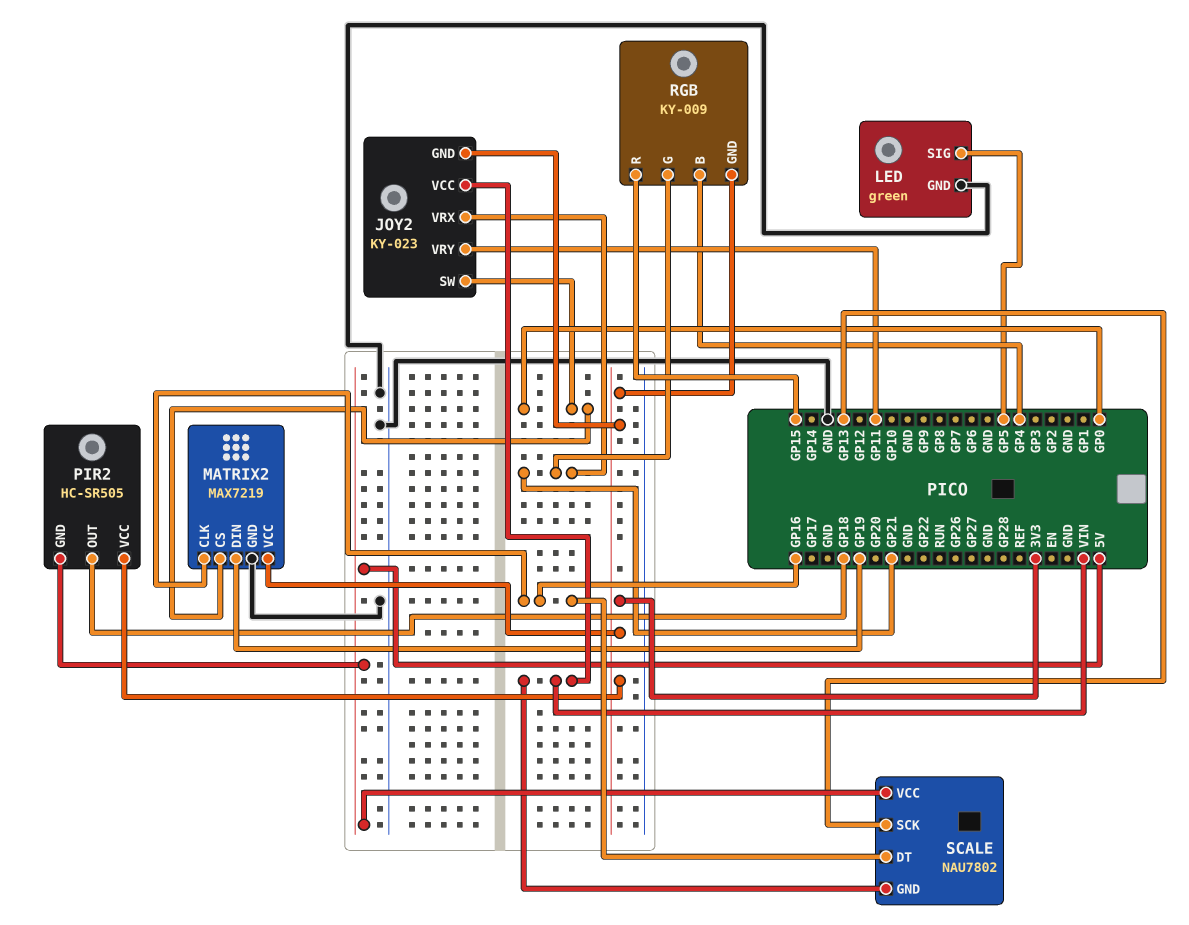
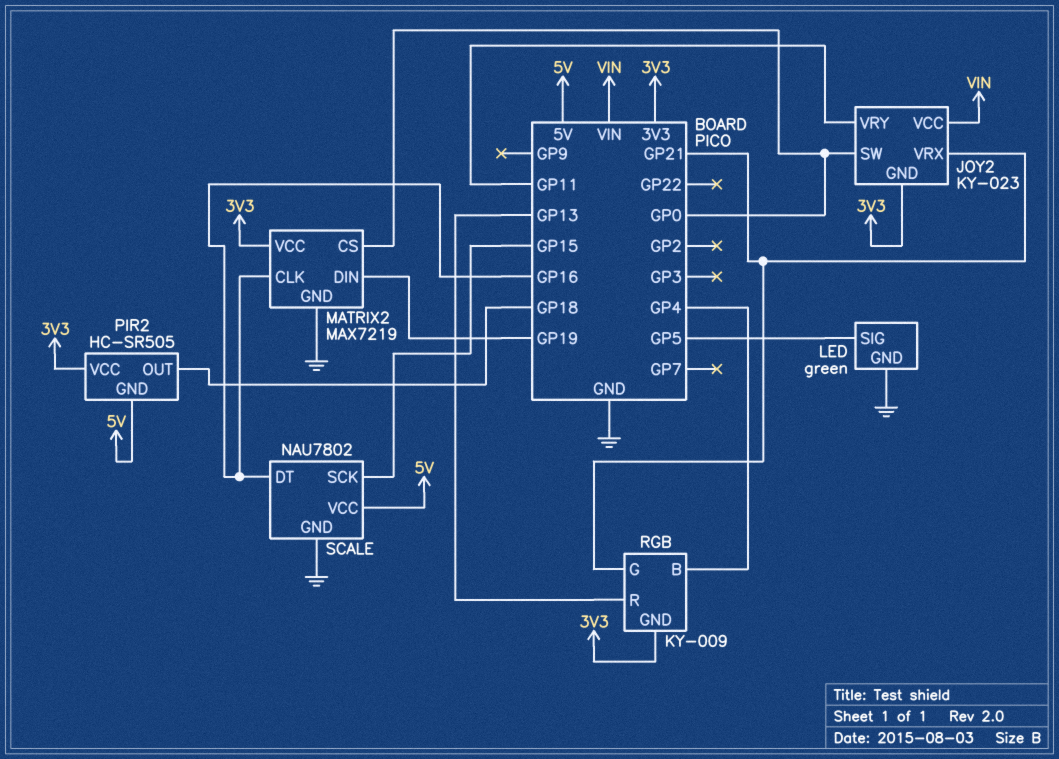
RGB pin R: GP15 -> GP13
SCALE pin GND: VIN -> GND
SCALE pin SCK: GP13 -> GP15

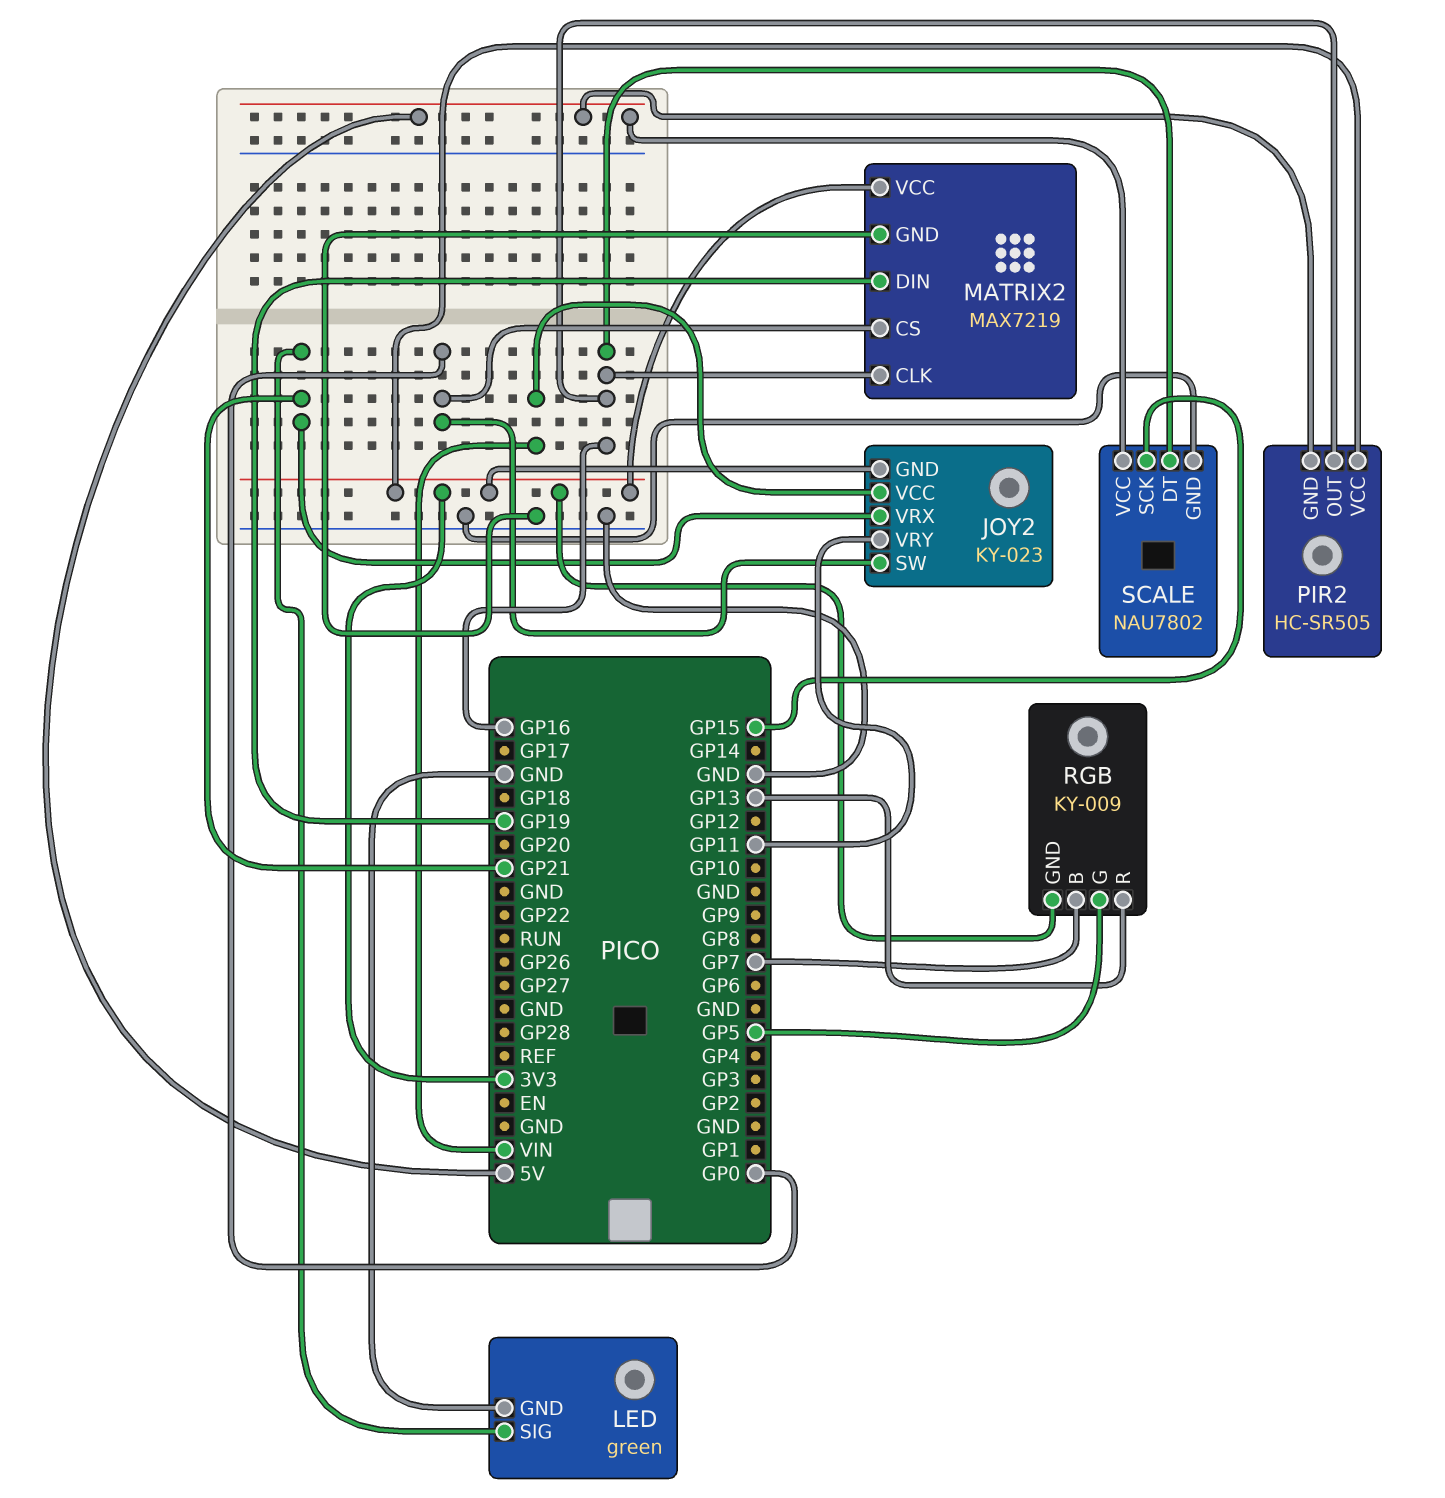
LED pin SIG: GP5 -> GP21
PIR2 pin OUT: GP18 -> GP16
RGB pin B: GP4 -> GP7
RGB pin G: GP21 -> GP5

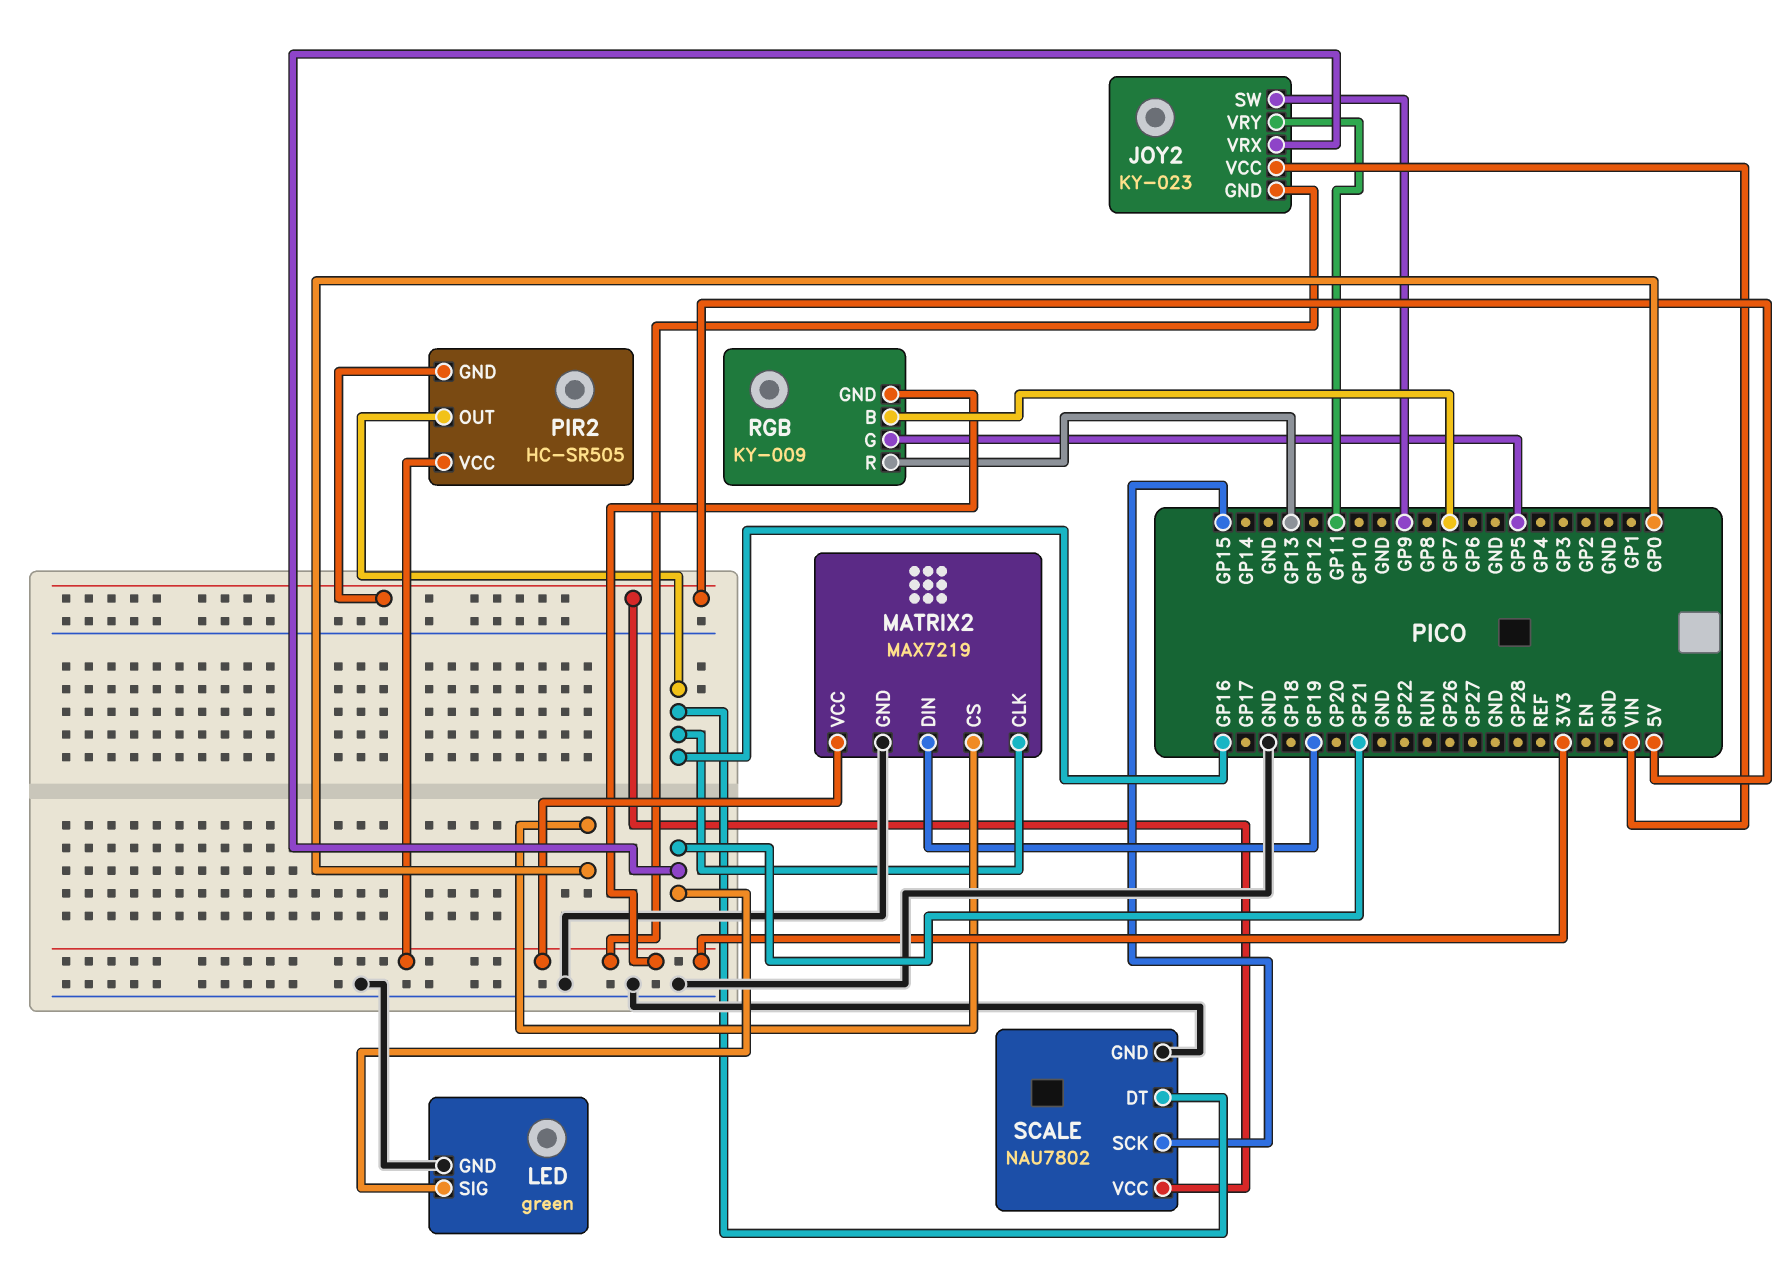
JOY2 pin SW: GP0 -> GP9

